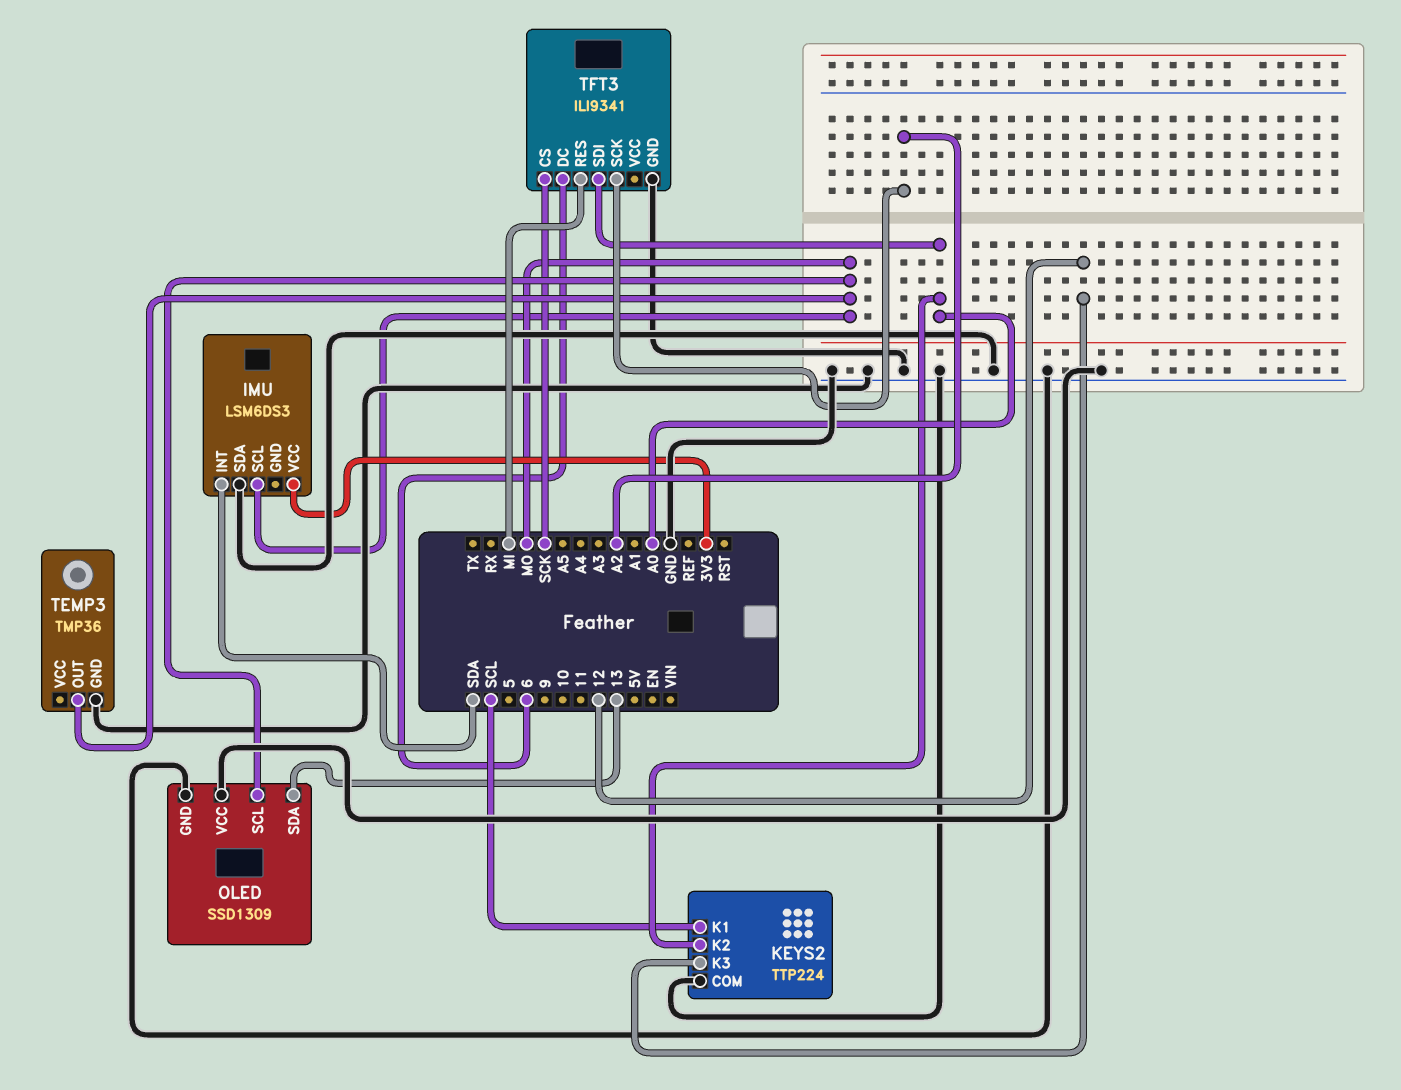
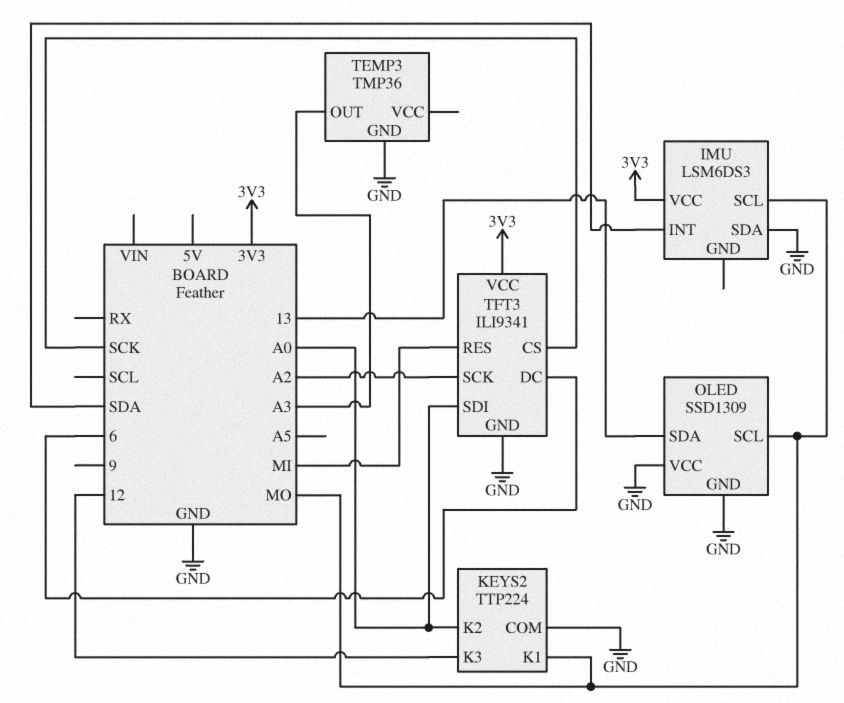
KEYS2 pin K1: SCL -> MO
TEMP3 pin OUT: MO -> A3
TFT3 pin VCC: none -> 3V3

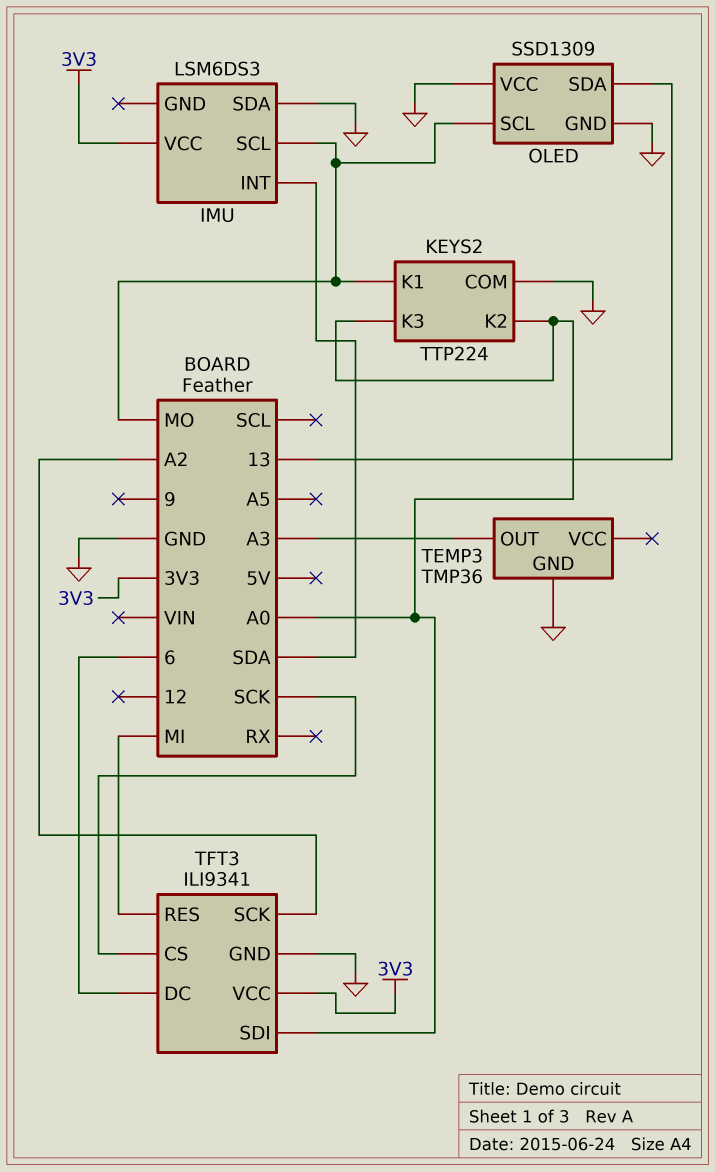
KEYS2 pin K3: 12 -> A0

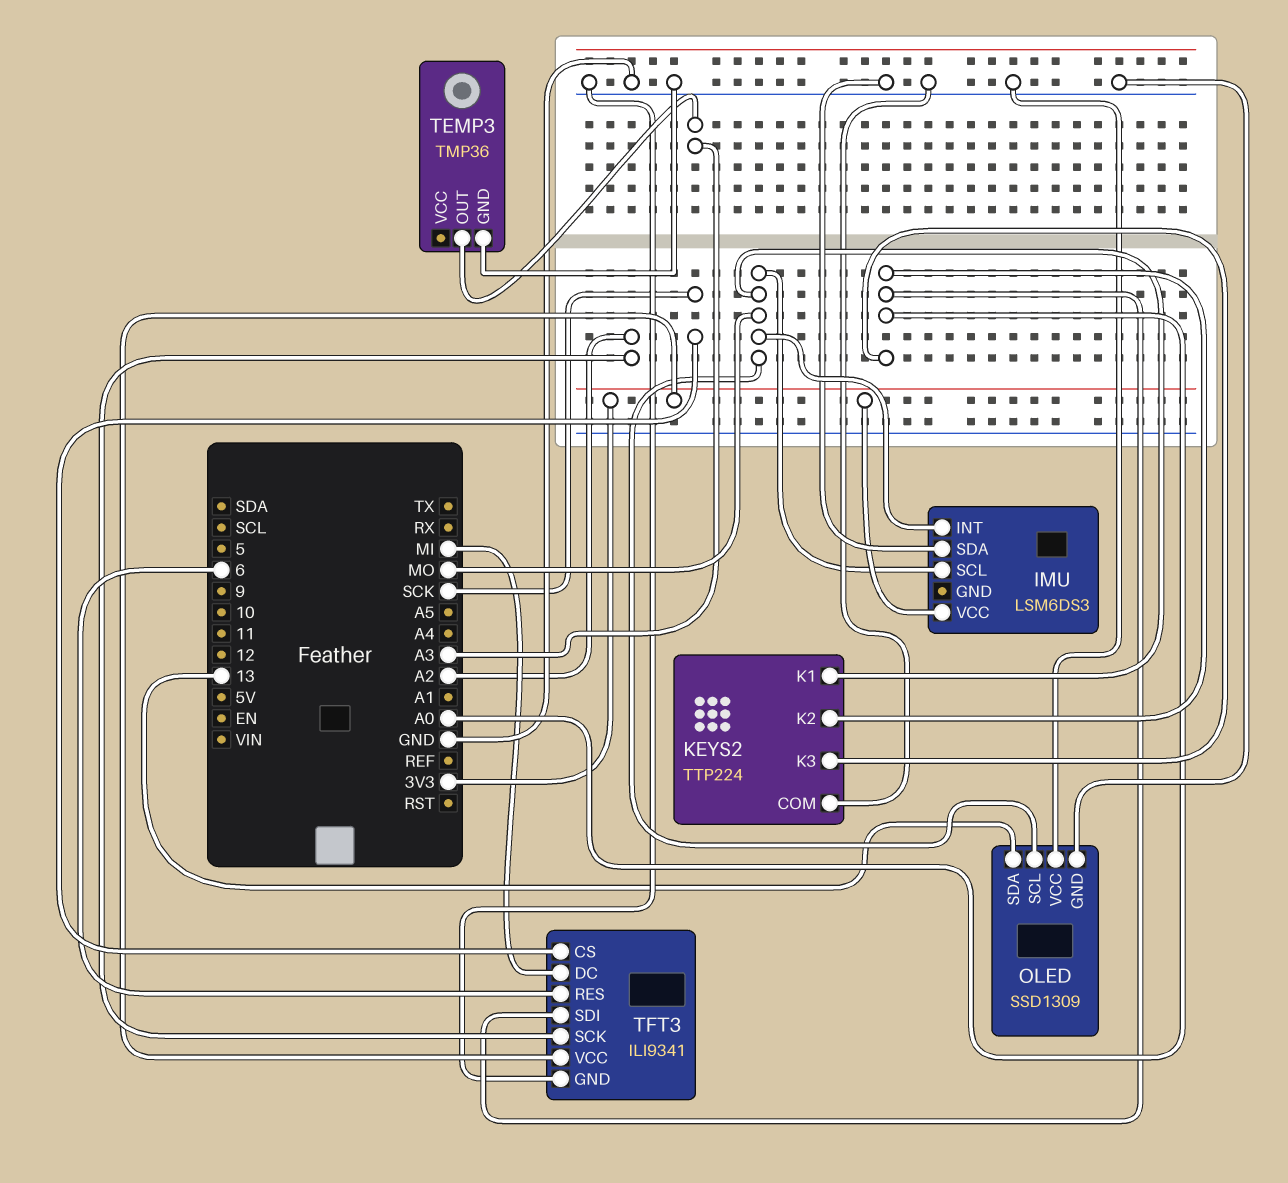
IMU pin INT: SDA -> MO
TFT3 pin DC: 6 -> MI
TFT3 pin RES: MI -> 6

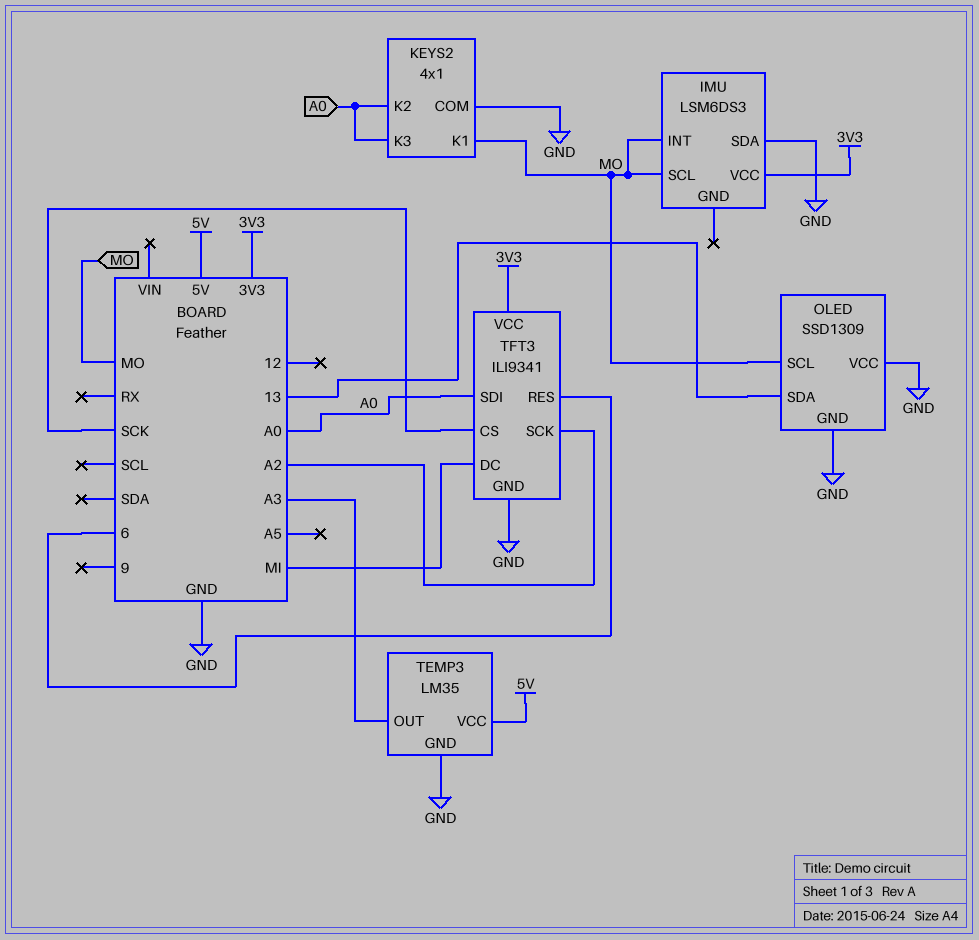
KEYS2: TTP224 -> 4x1
TEMP3: TMP36 -> LM35
TEMP3 pin VCC: none -> 5V

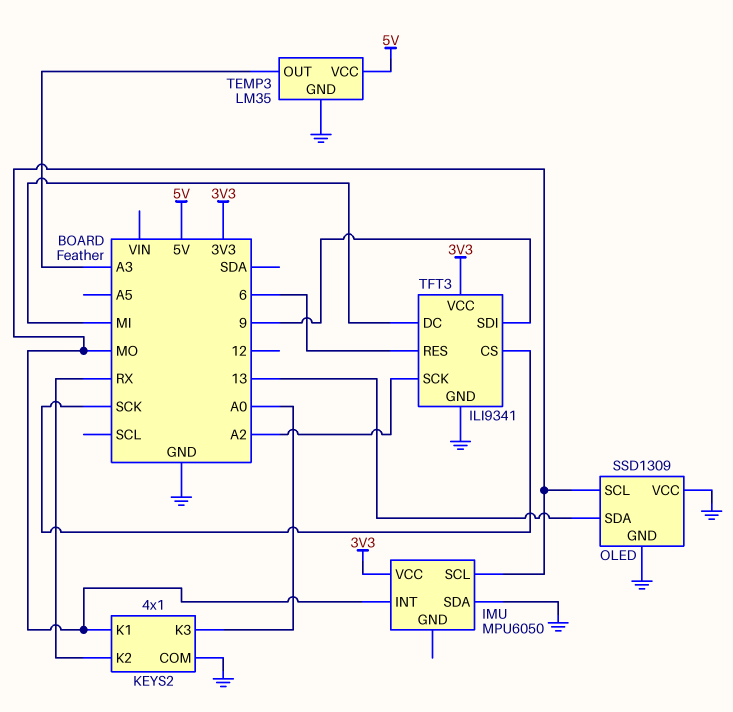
IMU: LSM6DS3 -> MPU6050
KEYS2 pin K2: A0 -> RX
TFT3 pin SDI: A0 -> 9

